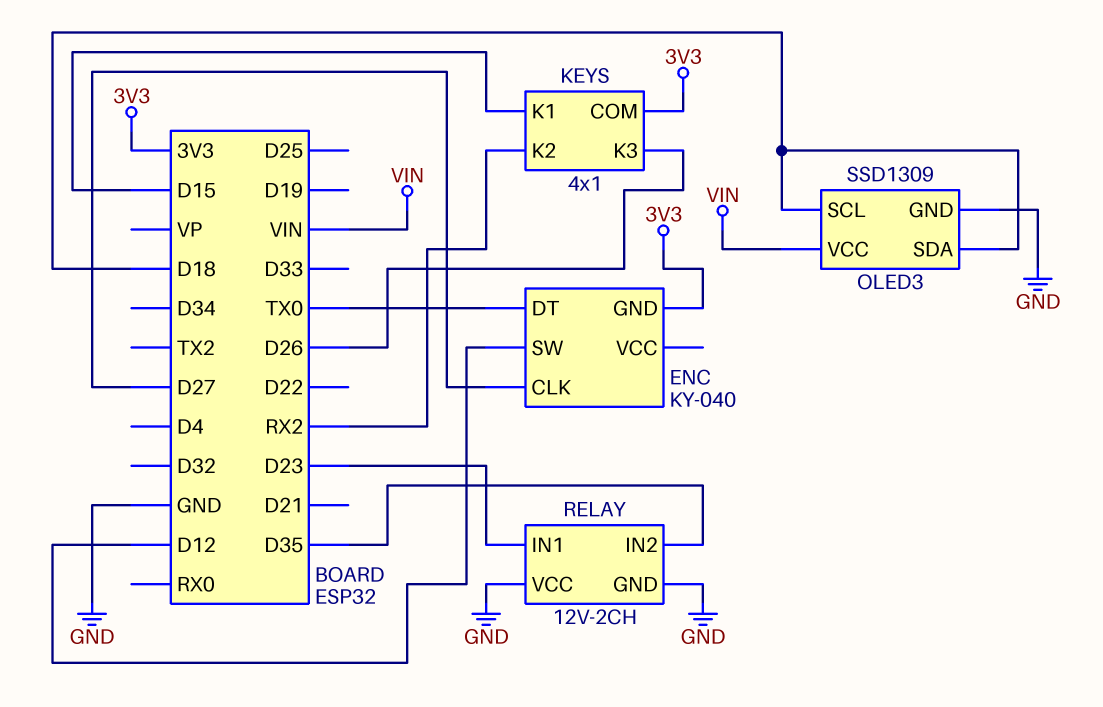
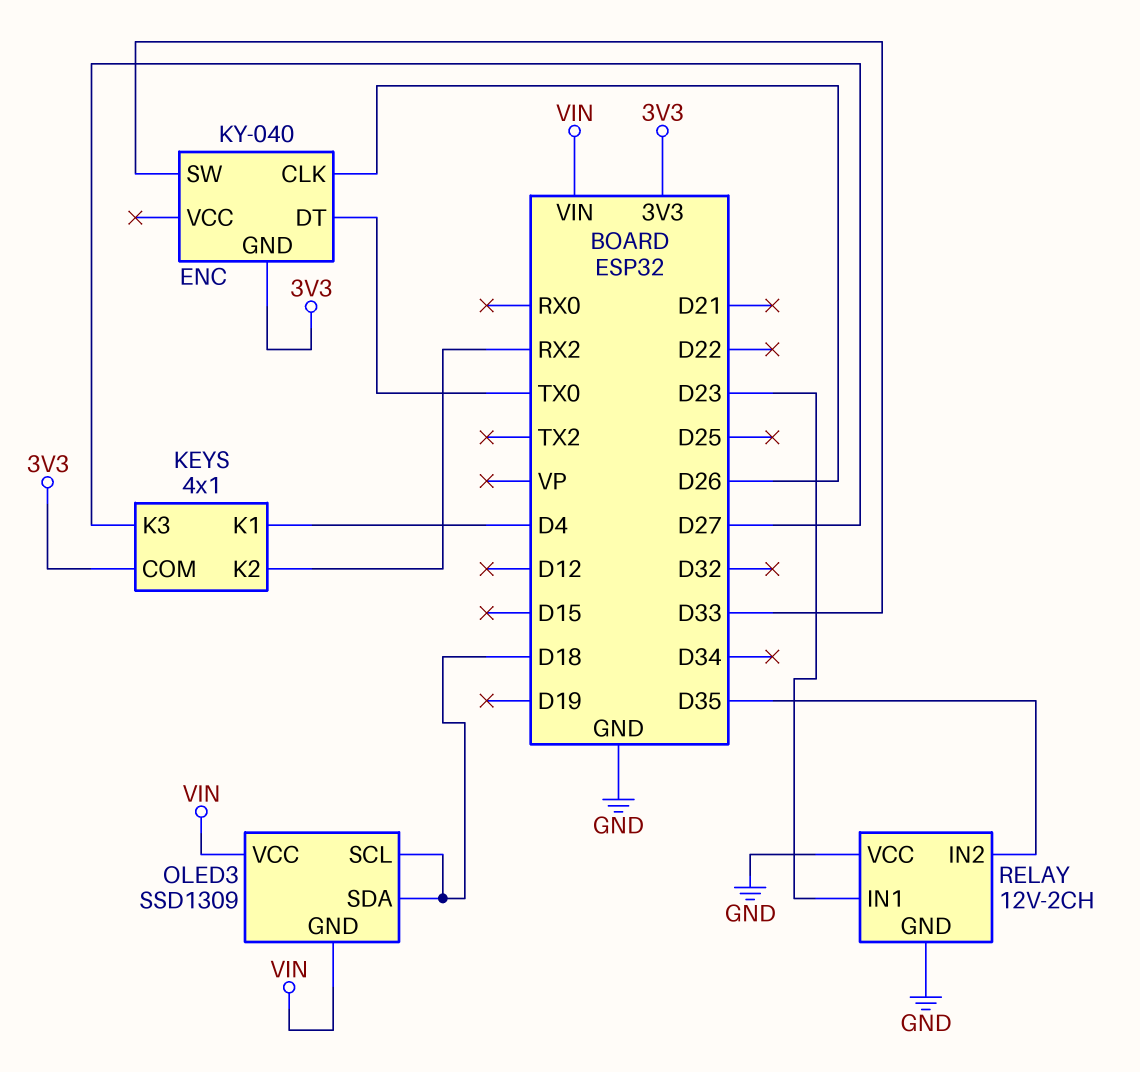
ENC pin CLK: D27 -> D26
ENC pin SW: D12 -> D33
KEYS pin K1: D15 -> D4
KEYS pin K3: D26 -> D27
OLED3 pin GND: GND -> VIN

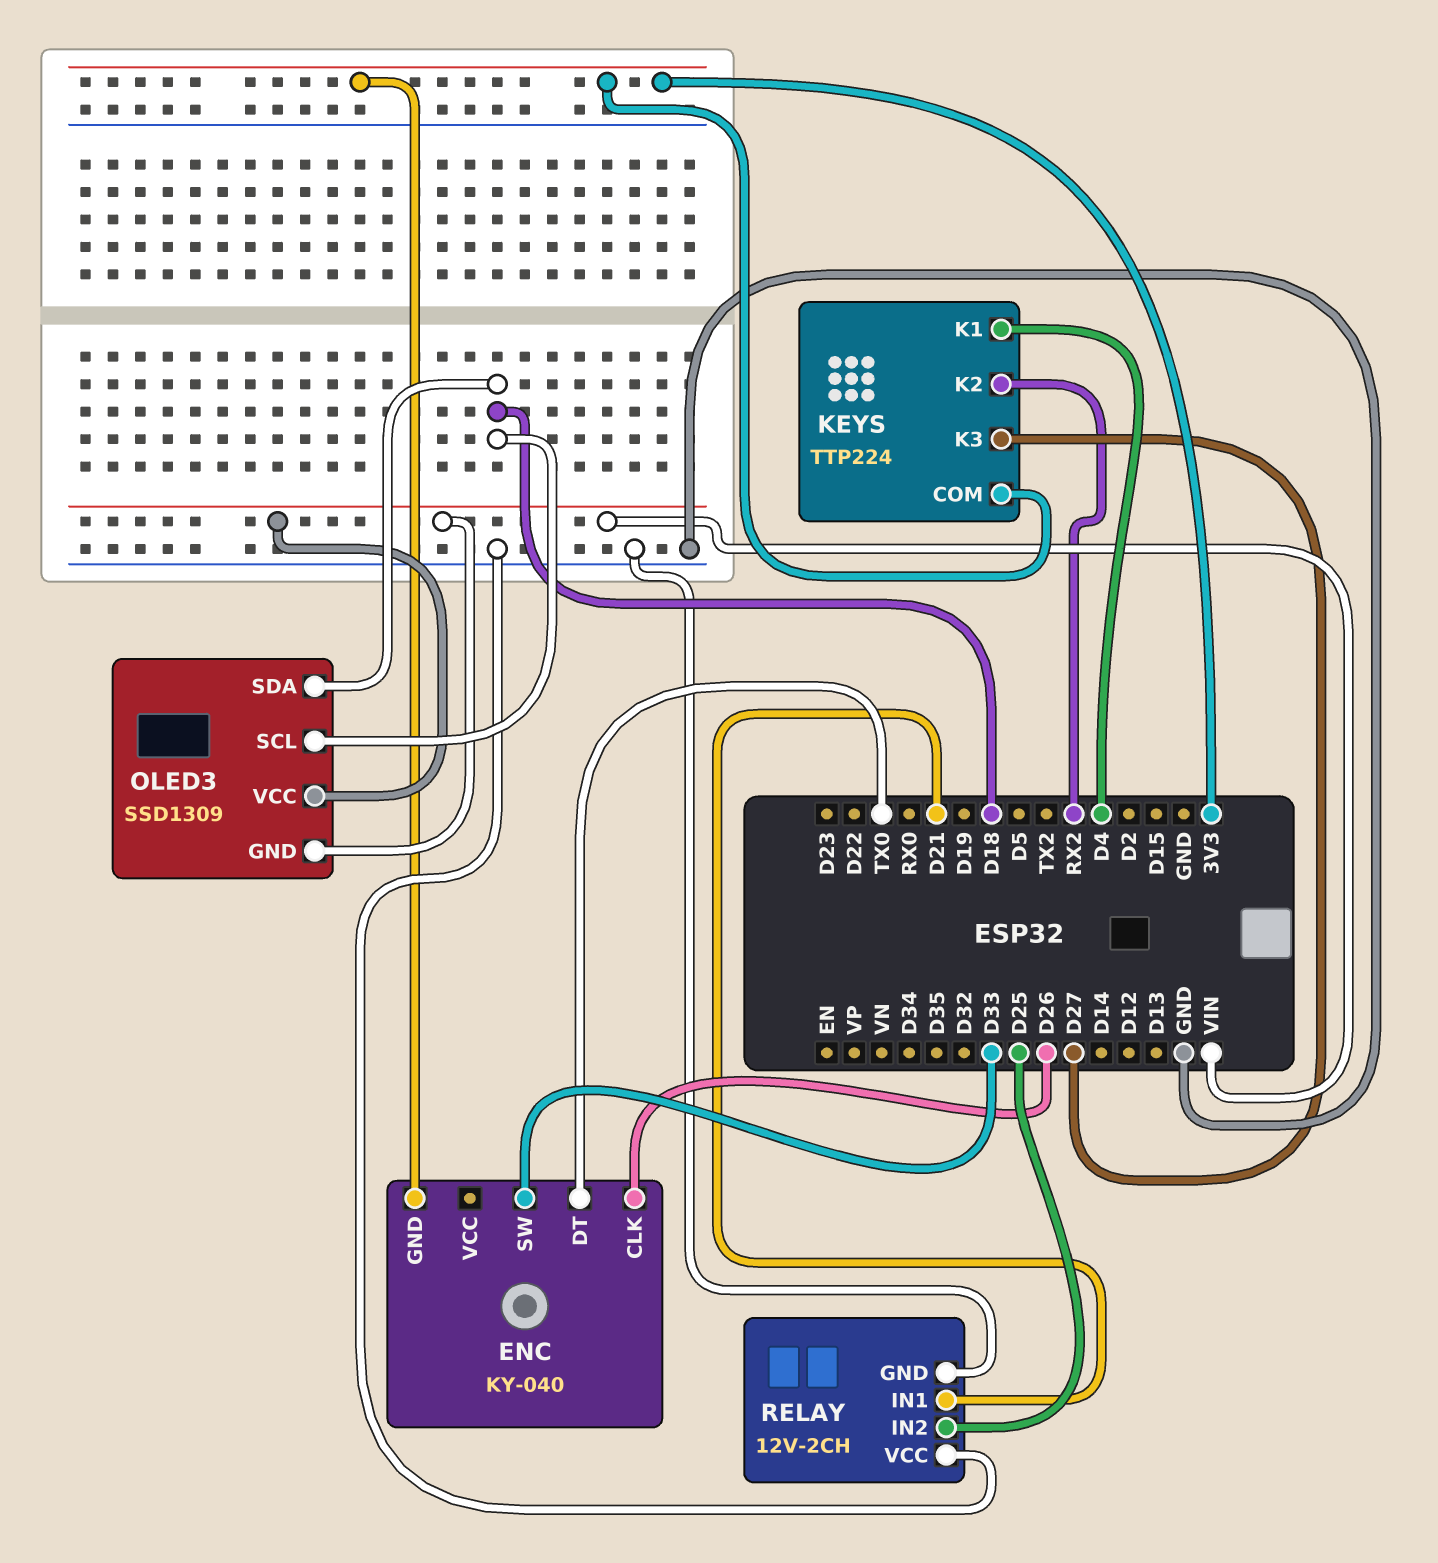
KEYS: 4x1 -> TTP224
RELAY pin IN1: D23 -> D21
RELAY pin IN2: D35 -> D25

